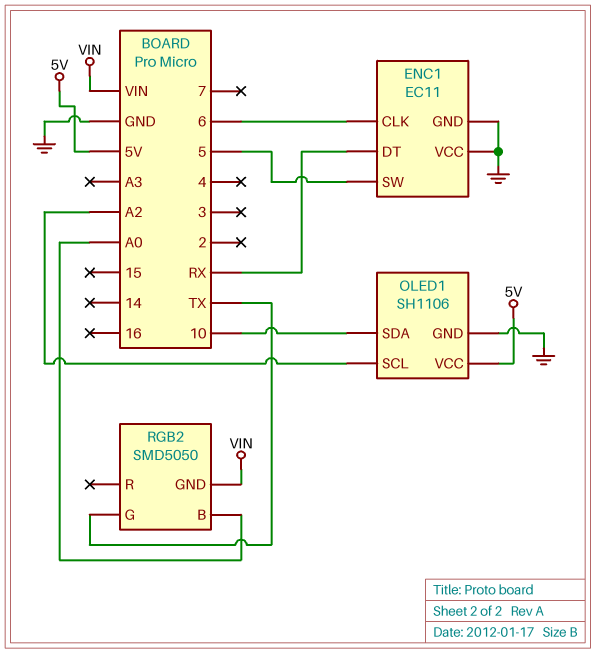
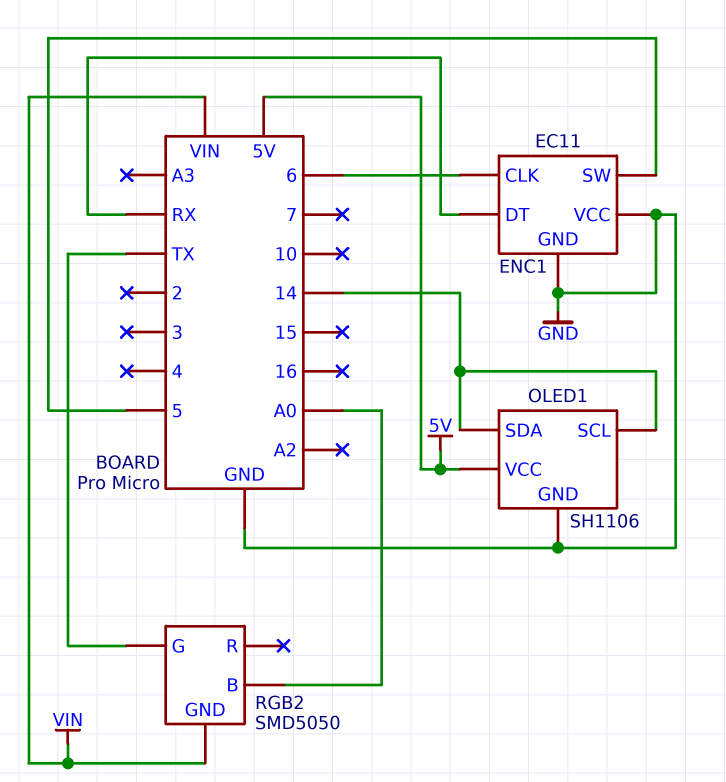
OLED1 pin SCL: A2 -> 14
OLED1 pin SDA: 10 -> 14

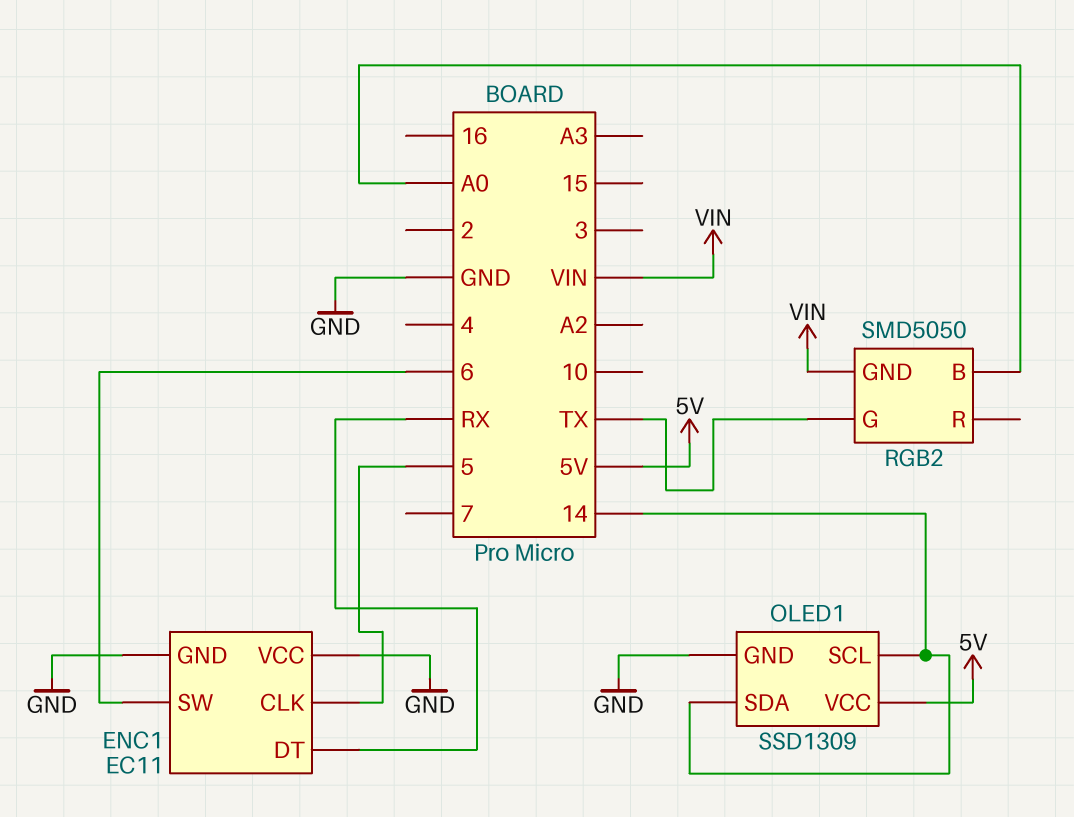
ENC1 pin CLK: 6 -> 5
ENC1 pin SW: 5 -> 6
OLED1: SH1106 -> SSD1309

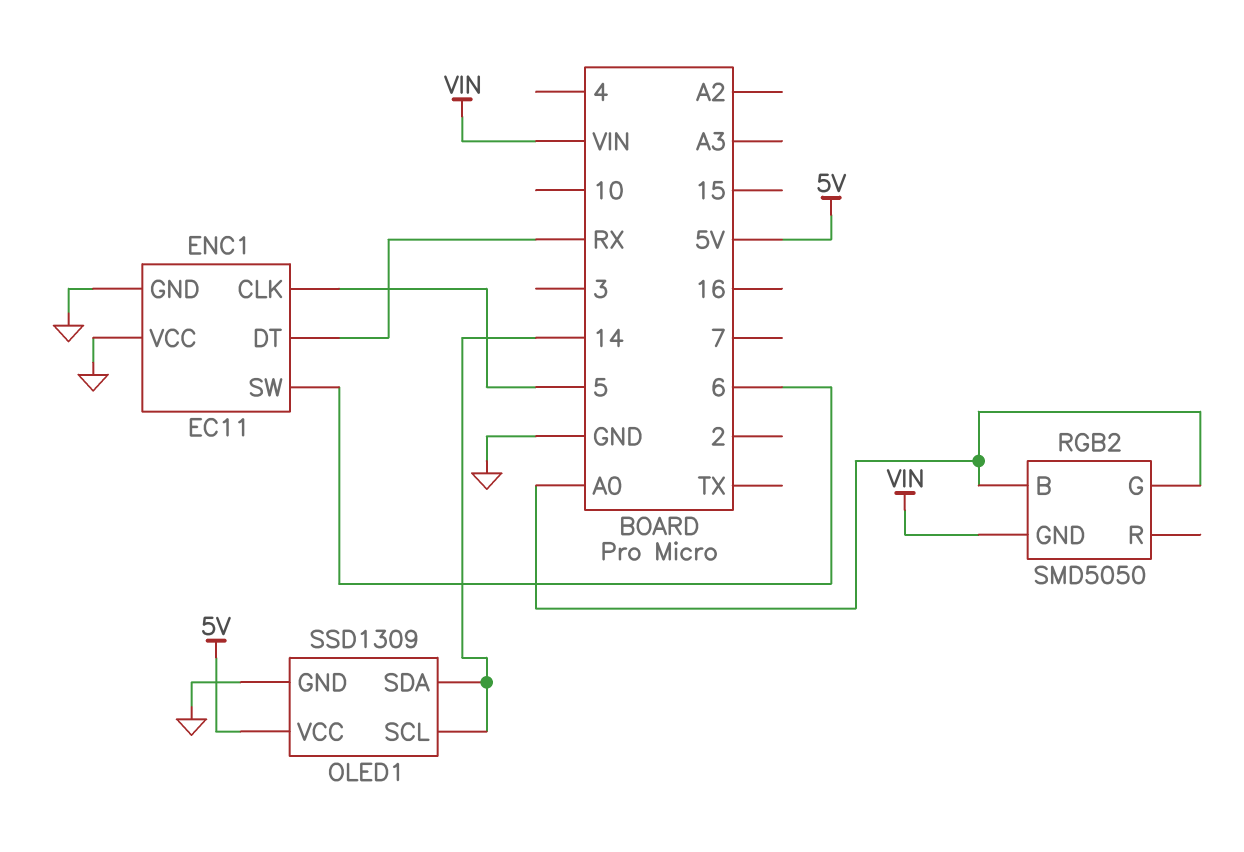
RGB2 pin G: TX -> A0

